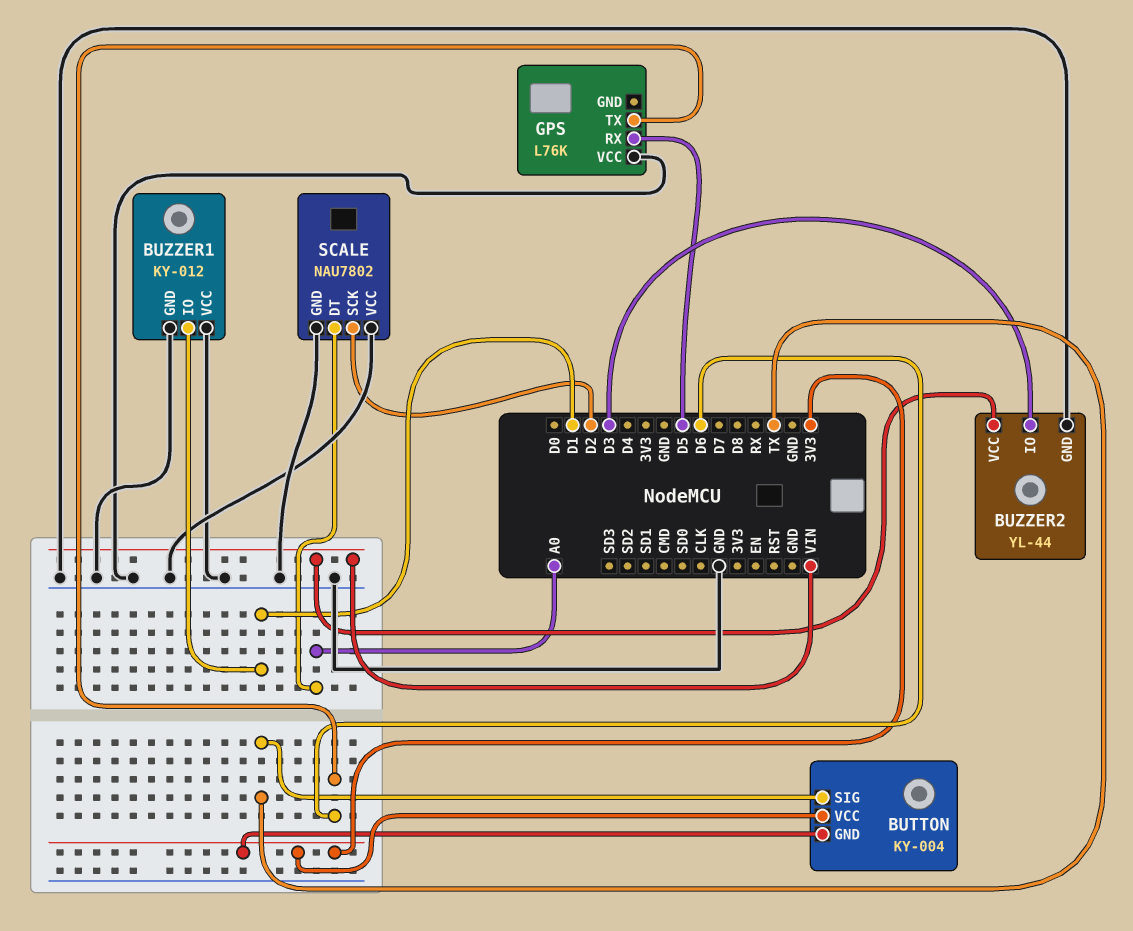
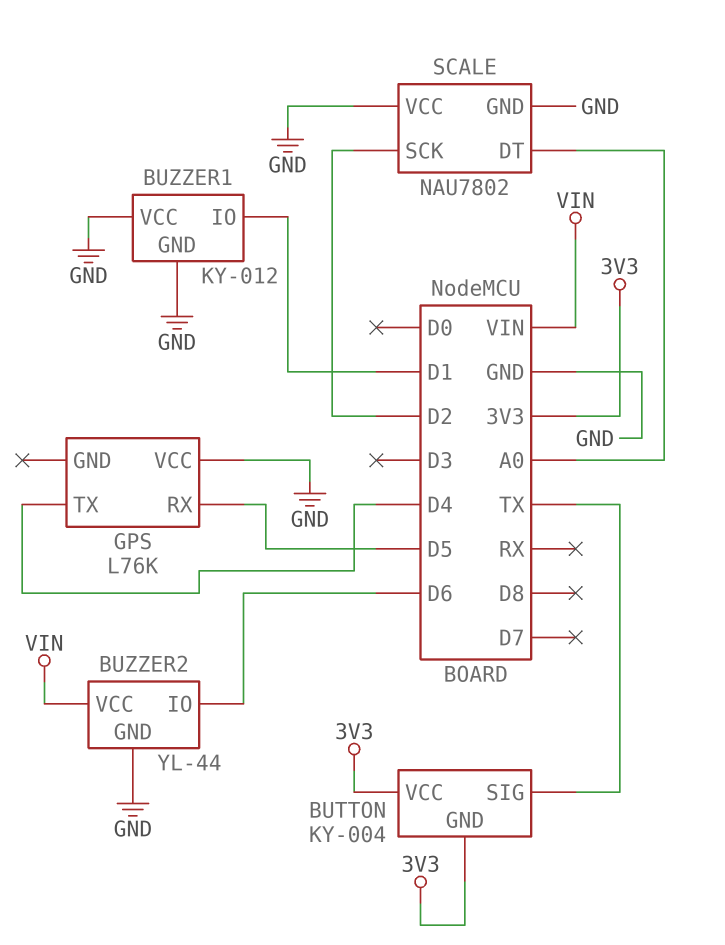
BUZZER2 pin IO: D3 -> D6
GPS pin TX: D6 -> D4

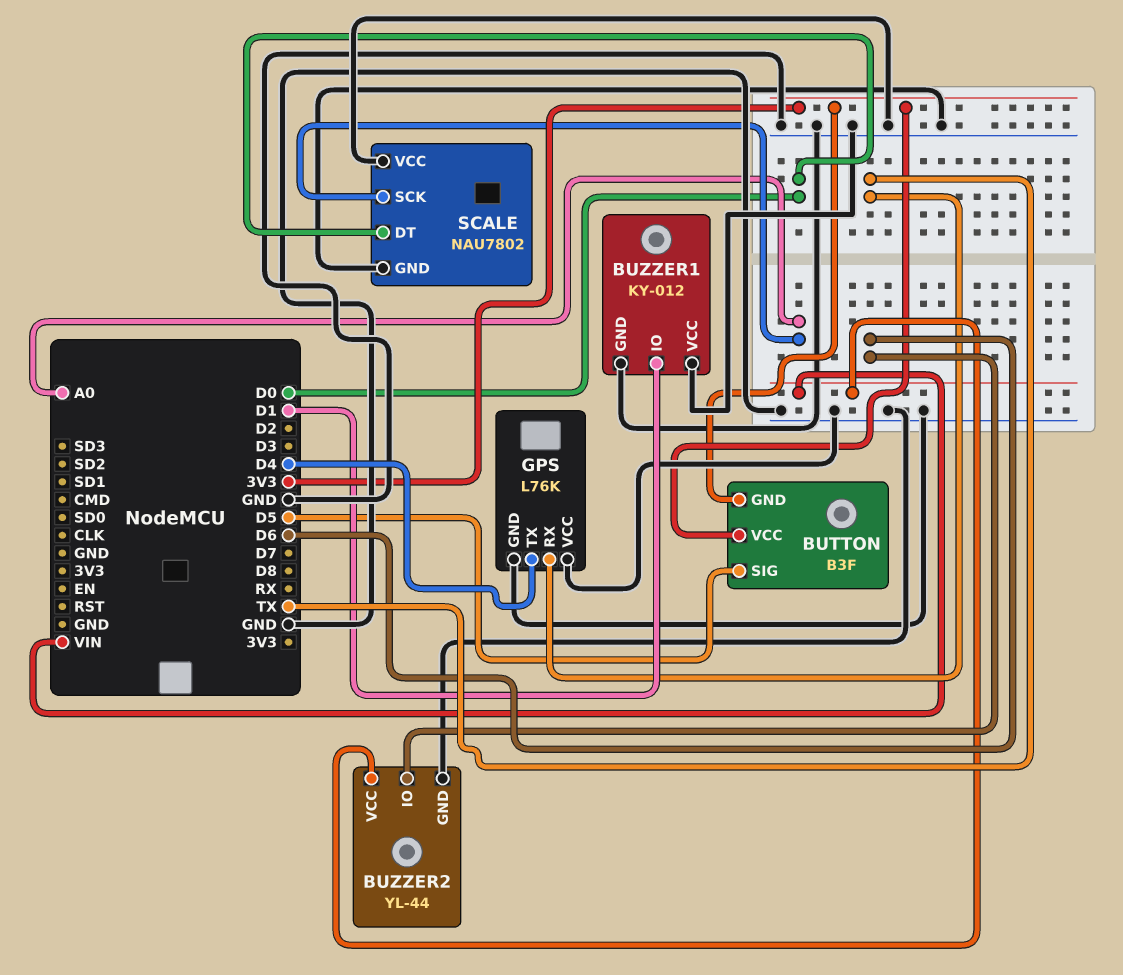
BUTTON: KY-004 -> B3F
BUTTON pin SIG: TX -> D5
GPS pin GND: none -> GND
GPS pin RX: D5 -> TX
SCALE pin DT: A0 -> D0
SCALE pin SCK: D2 -> A0

